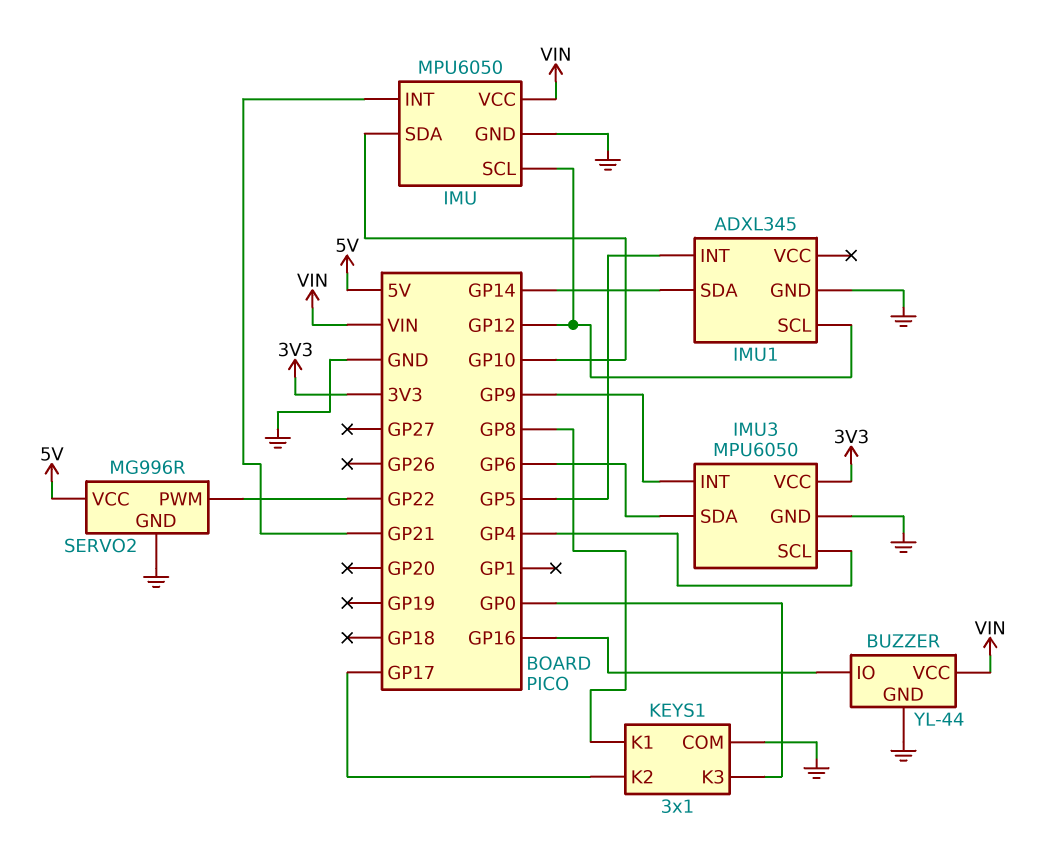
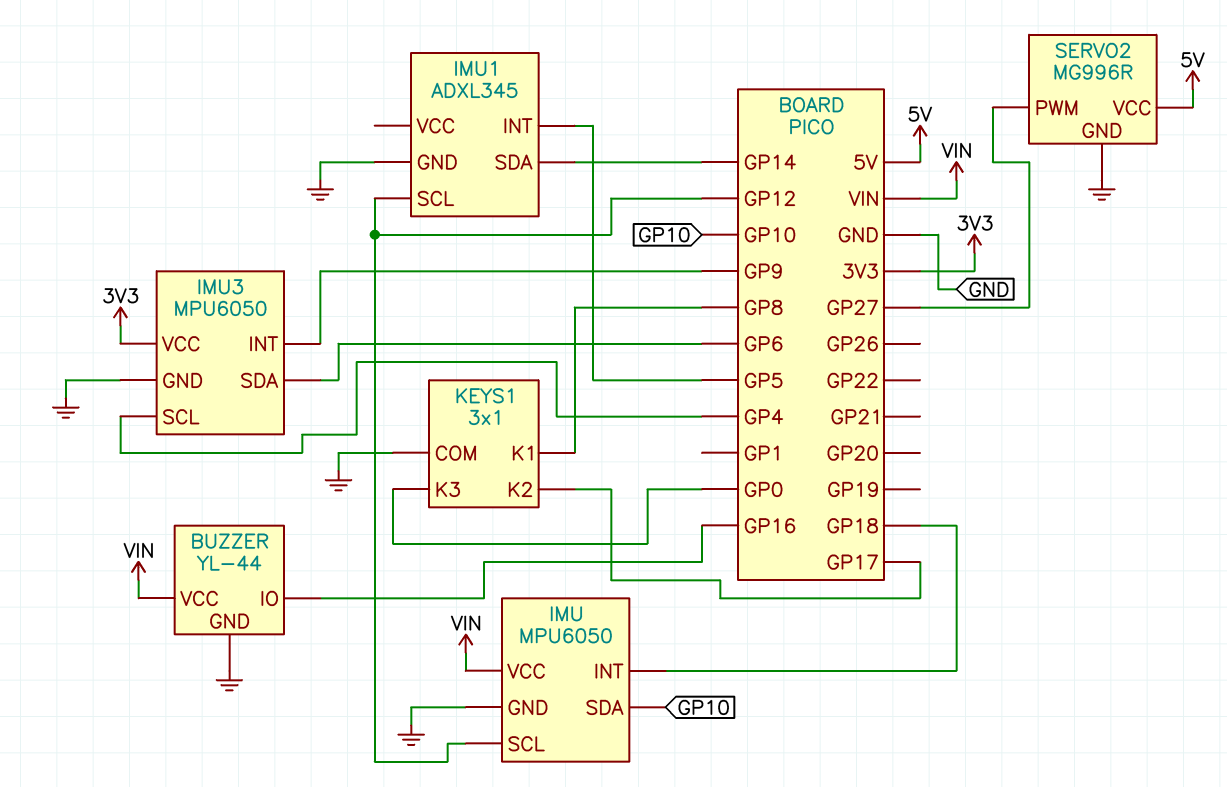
IMU pin INT: GP21 -> GP18
SERVO2 pin PWM: GP22 -> GP27

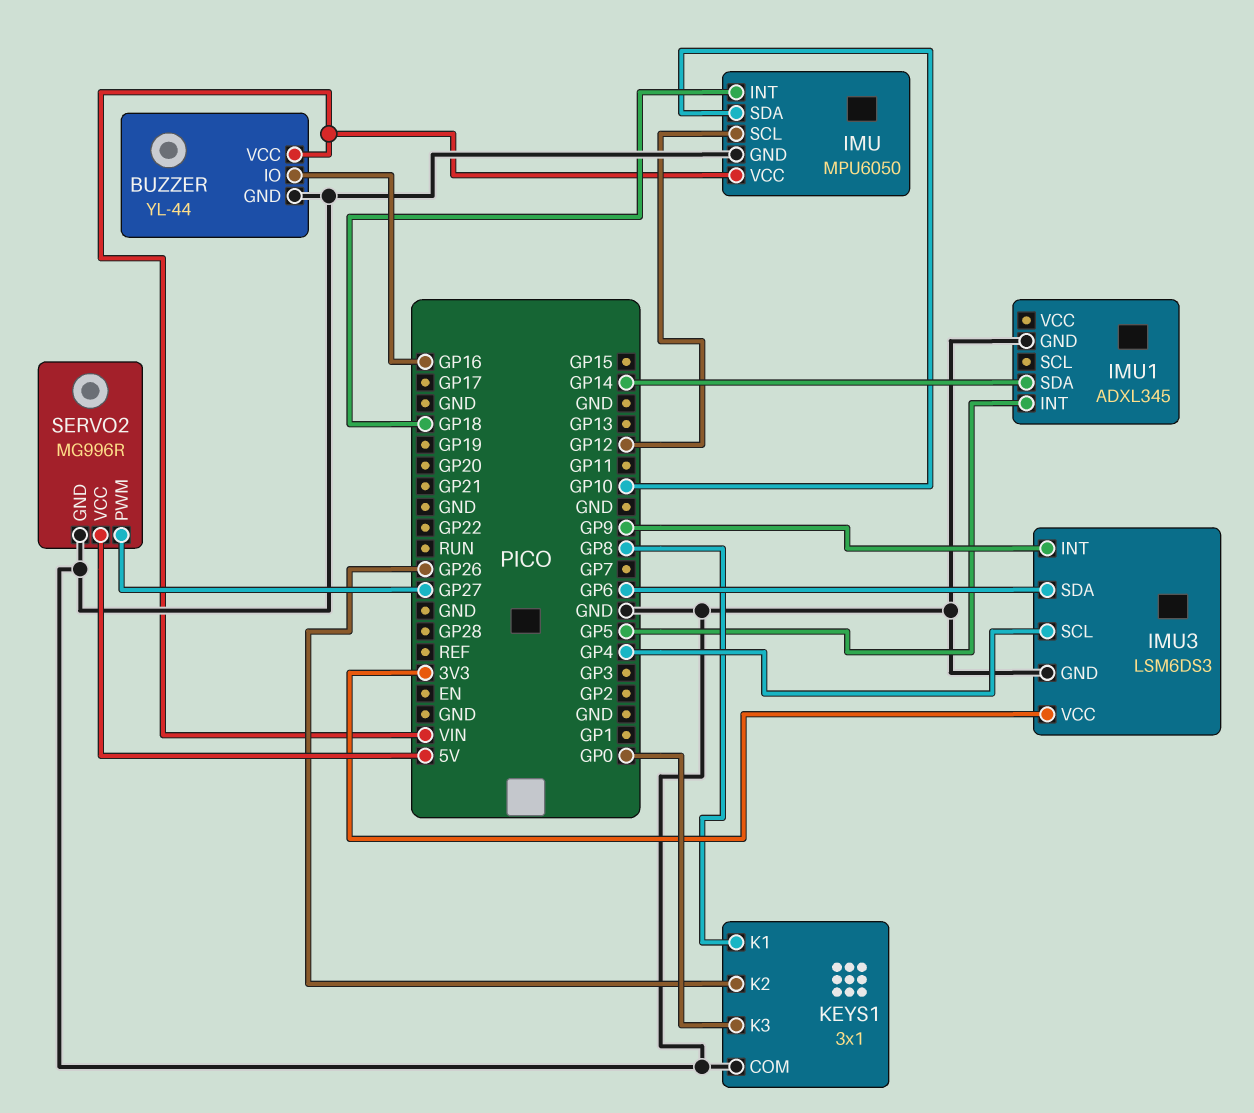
IMU1 pin SCL: GP12 -> none
IMU3: MPU6050 -> LSM6DS3
KEYS1 pin K2: GP17 -> GP26

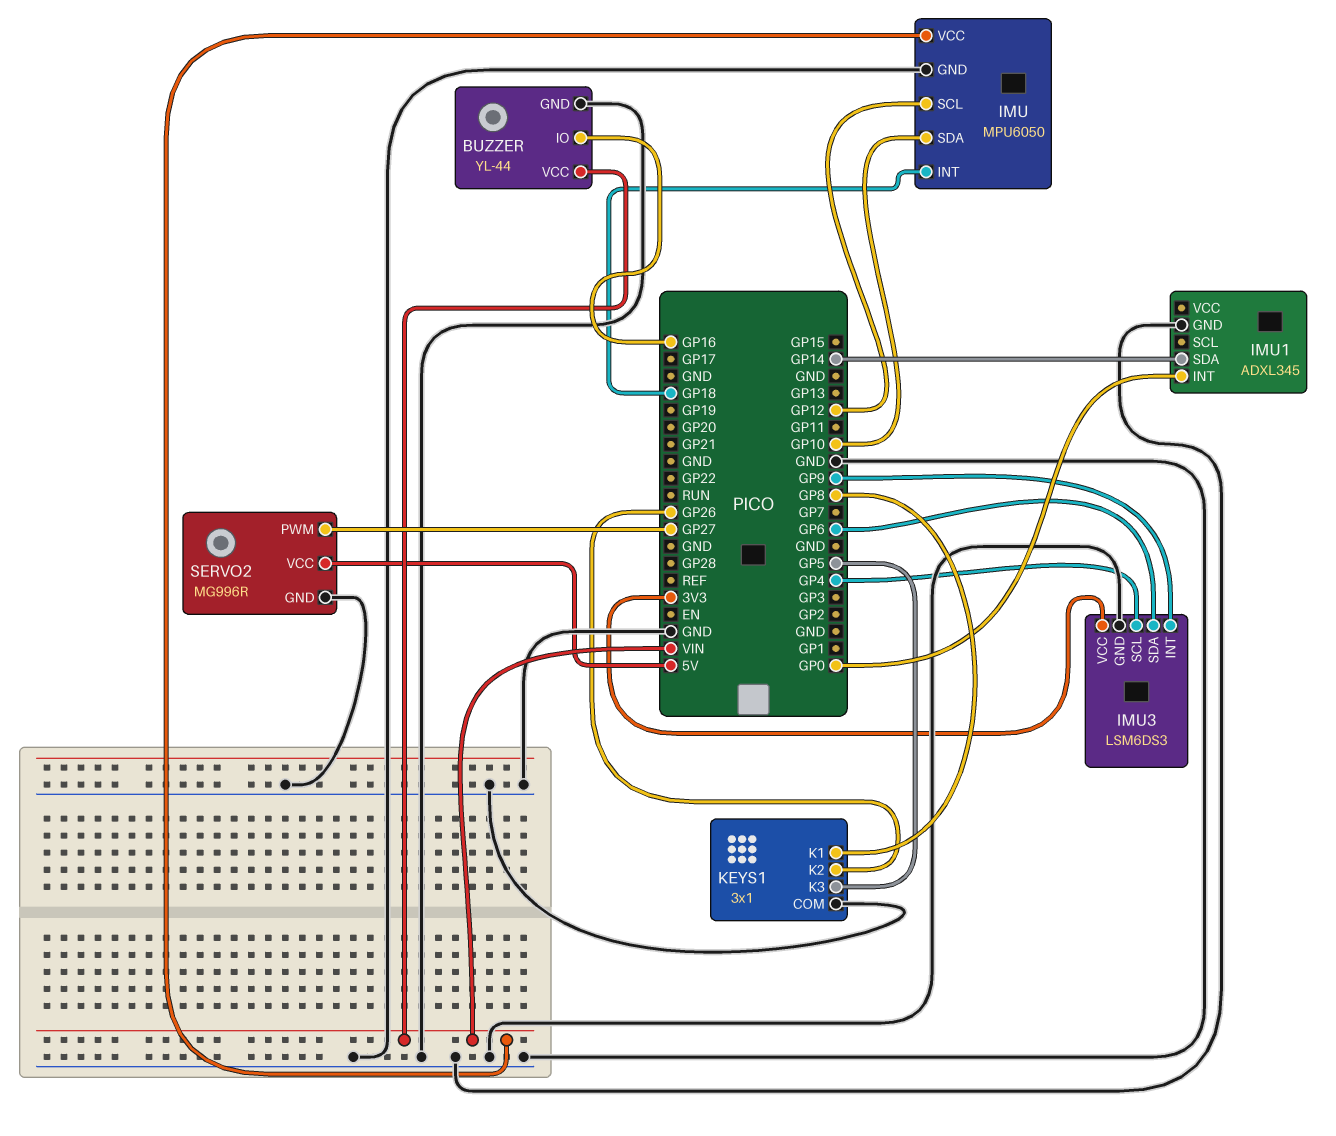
IMU1 pin INT: GP5 -> GP0
KEYS1 pin K3: GP0 -> GP5

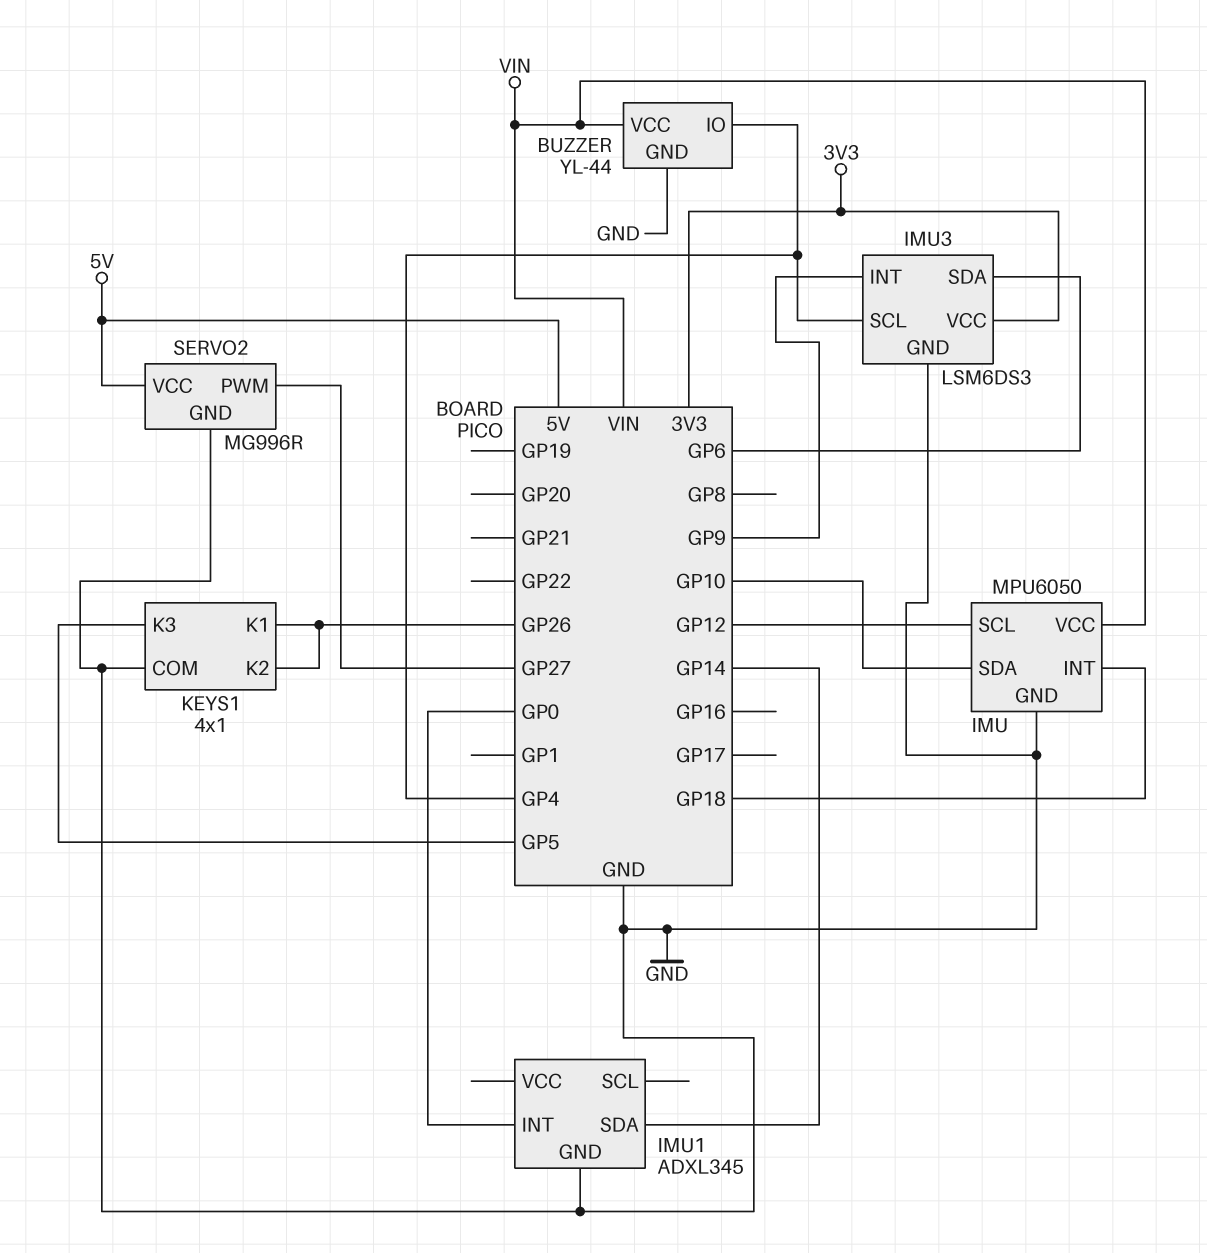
BUZZER pin IO: GP16 -> GP4
KEYS1: 3x1 -> 4x1
KEYS1 pin K1: GP8 -> GP26

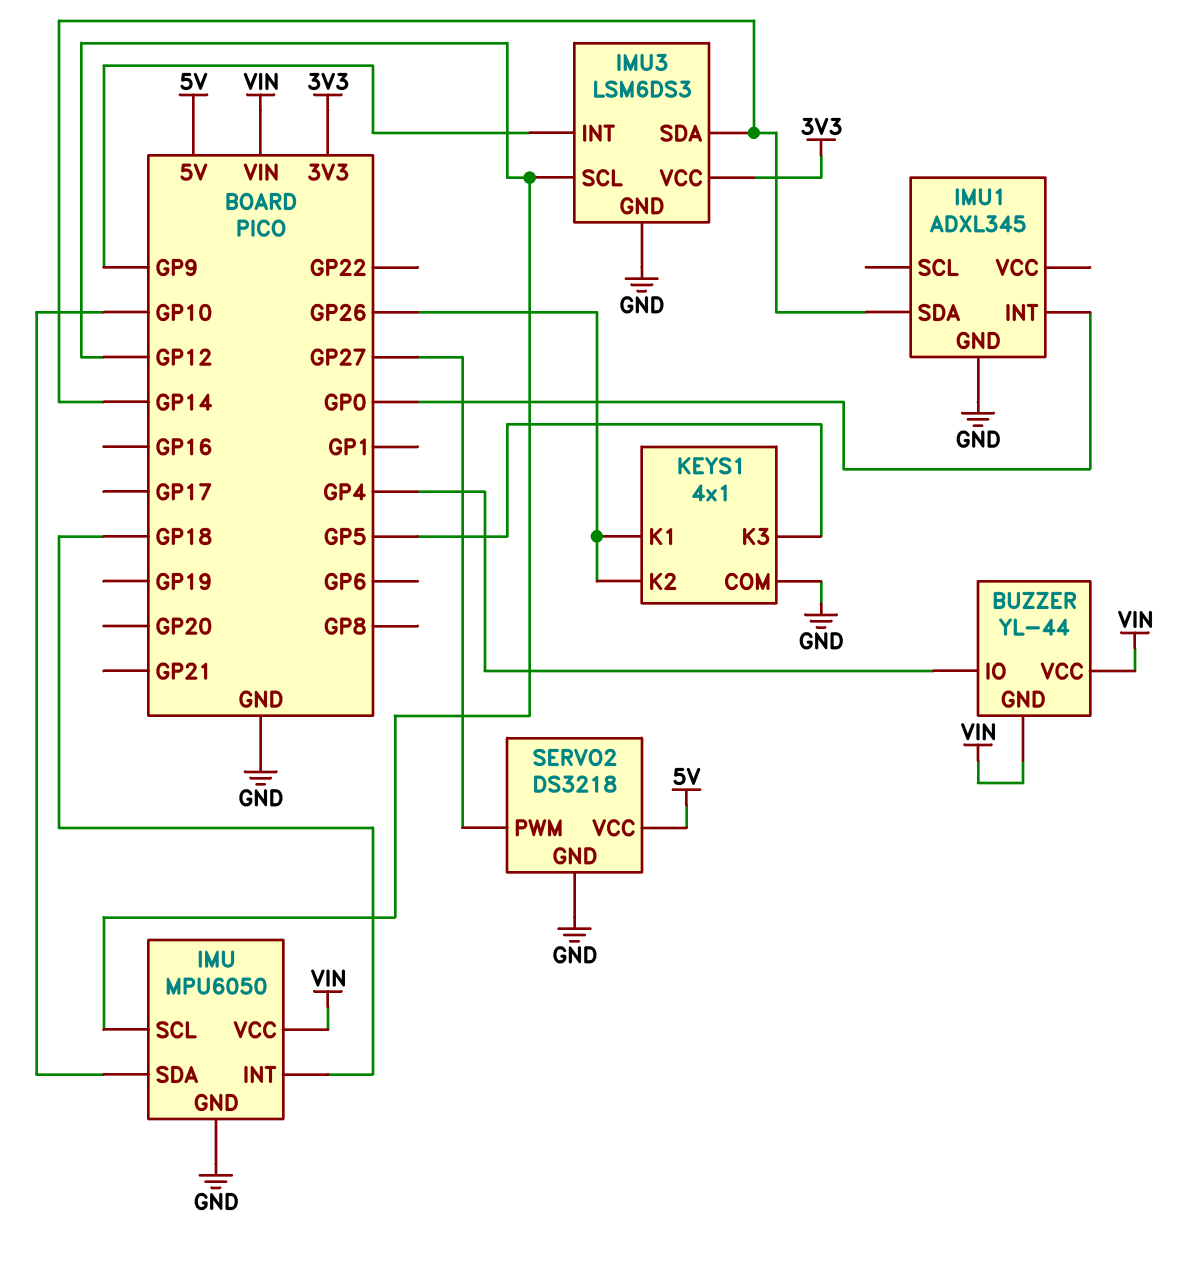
BUZZER pin GND: GND -> VIN
IMU3 pin SCL: GP4 -> GP12
IMU3 pin SDA: GP6 -> GP14
SERVO2: MG996R -> DS3218

